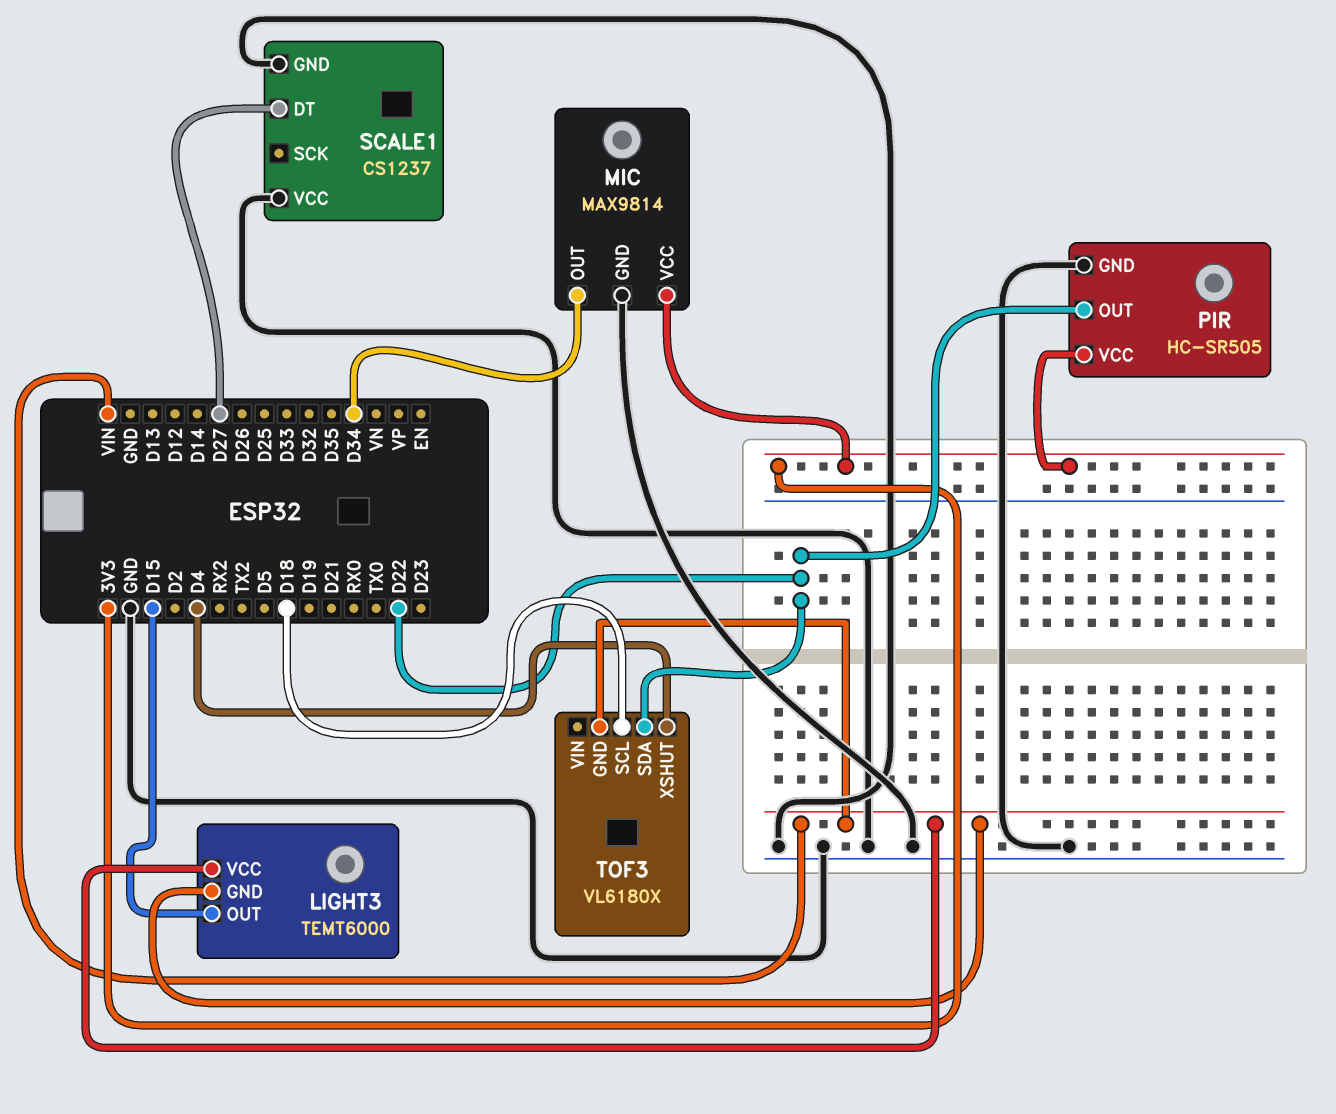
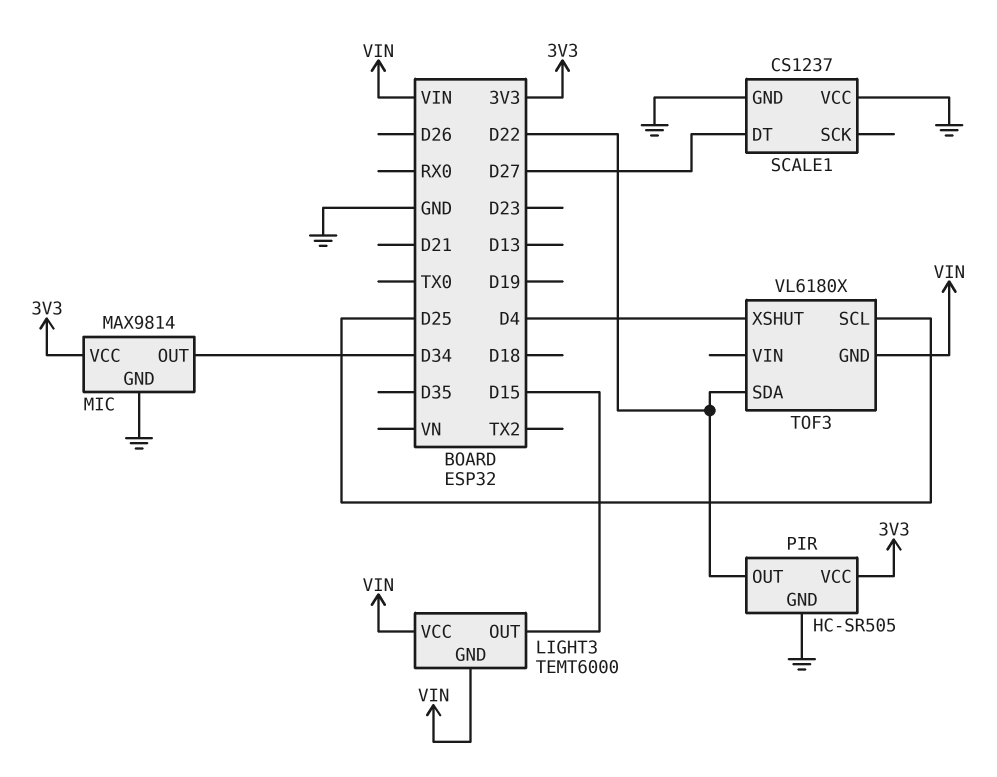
TOF3 pin SCL: D18 -> D25

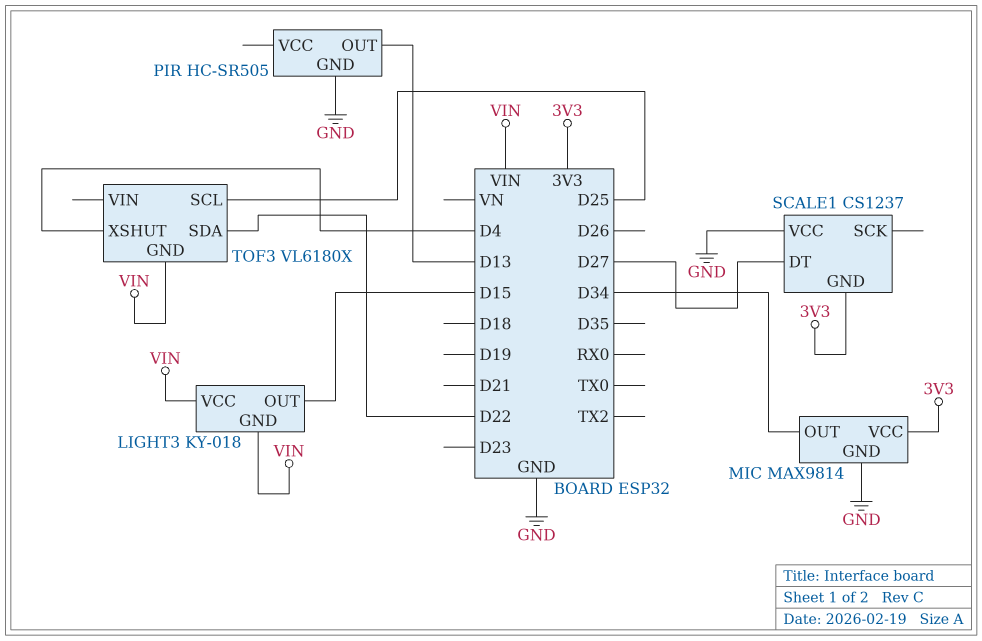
LIGHT3: TEMT6000 -> KY-018
PIR pin OUT: D22 -> D13
PIR pin VCC: 3V3 -> none
SCALE1 pin GND: GND -> 3V3

